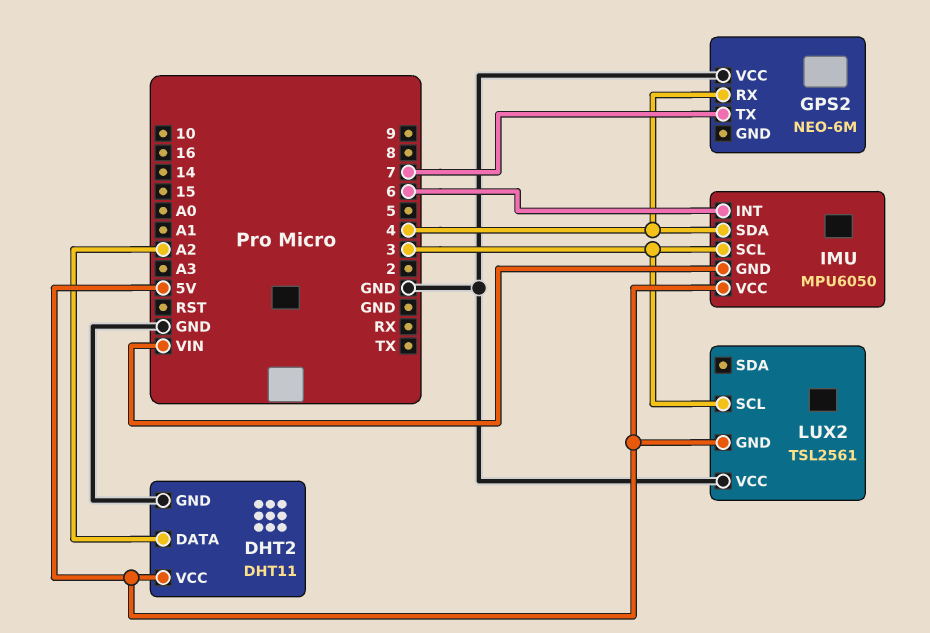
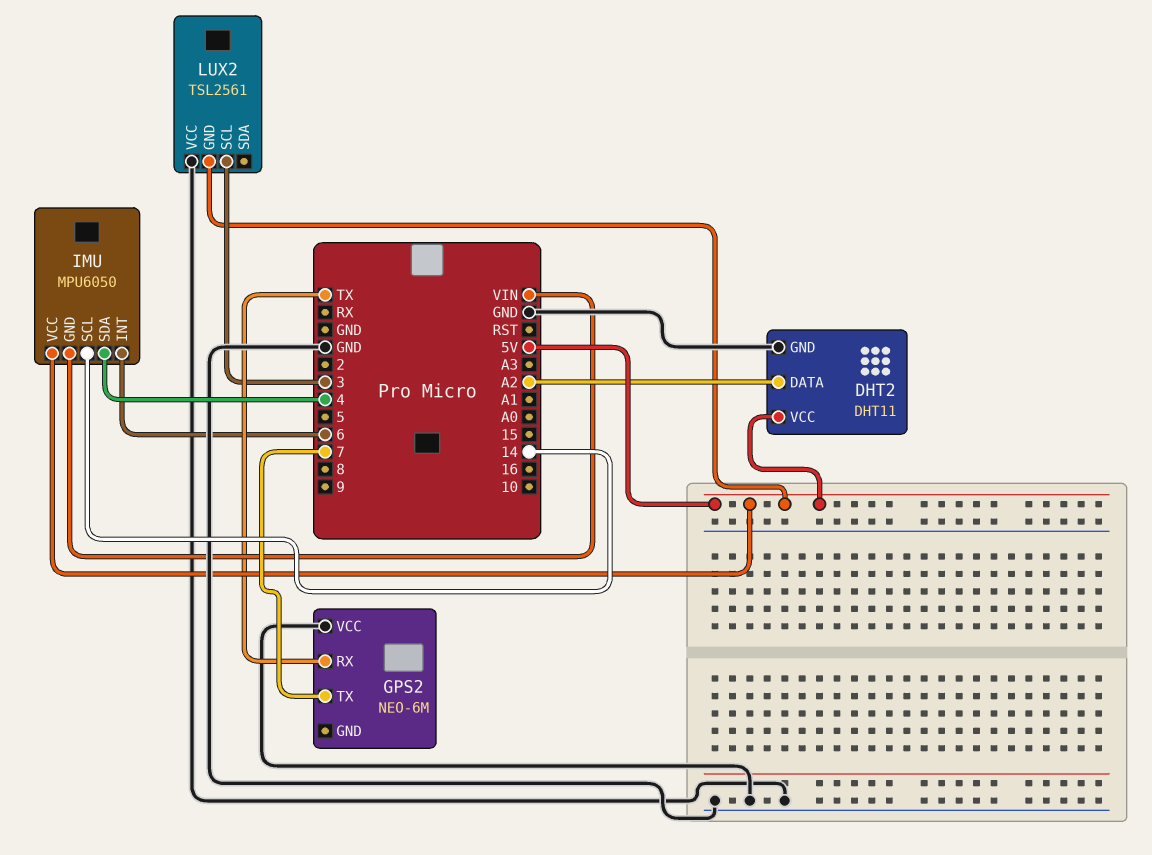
GPS2 pin RX: 4 -> TX
IMU pin SCL: 3 -> 14

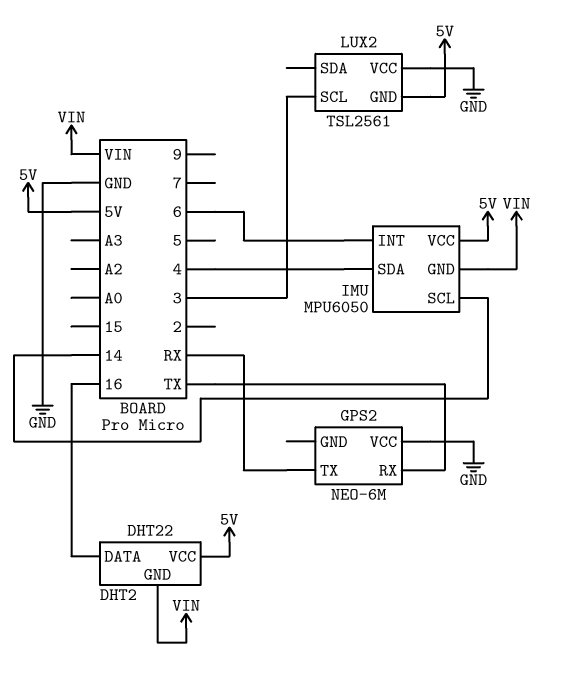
DHT2: DHT11 -> DHT22
DHT2 pin DATA: A2 -> 16
DHT2 pin GND: GND -> VIN
GPS2 pin TX: 7 -> RX

